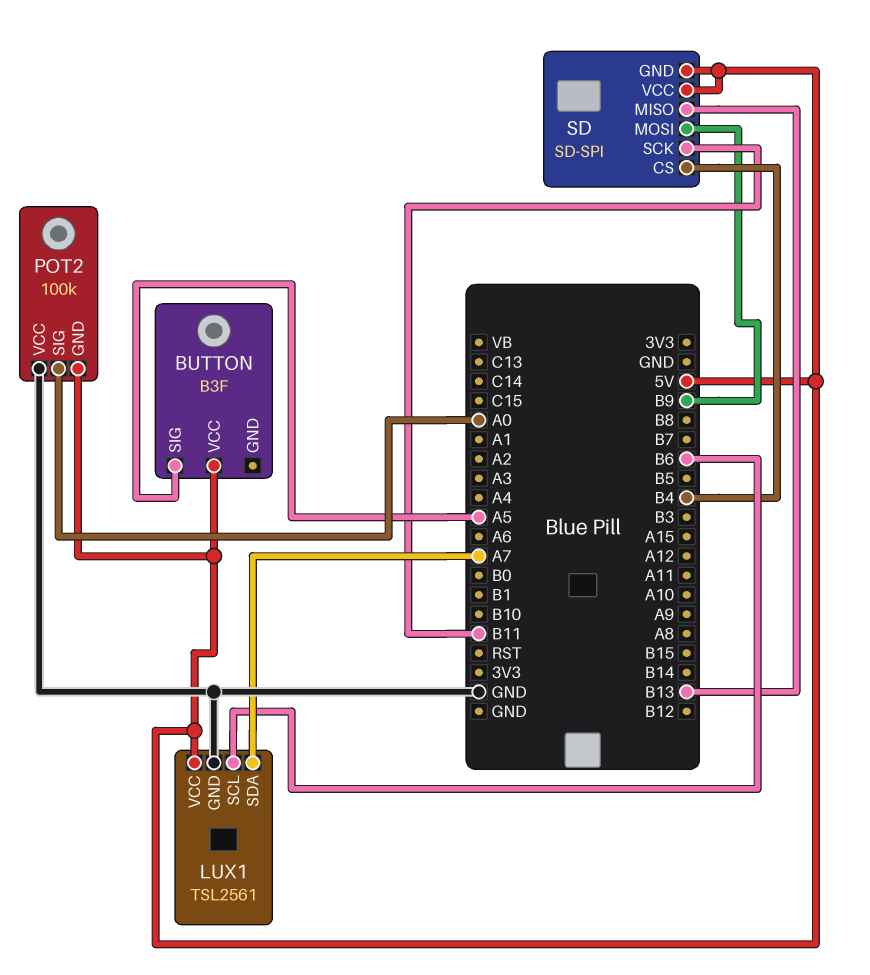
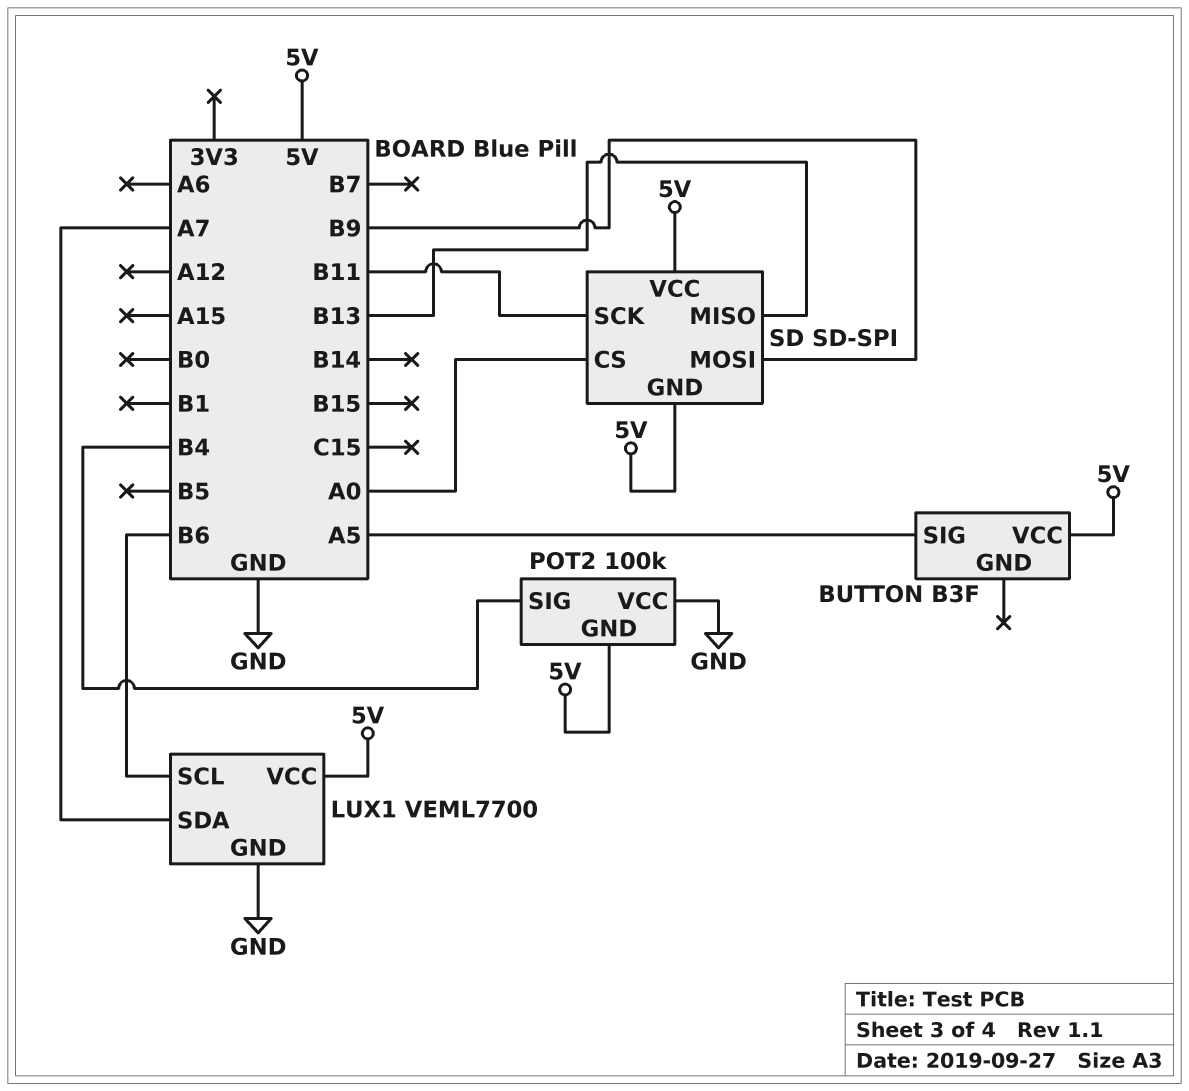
LUX1: TSL2561 -> VEML7700
POT2 pin SIG: A0 -> B4
SD pin CS: B4 -> A0

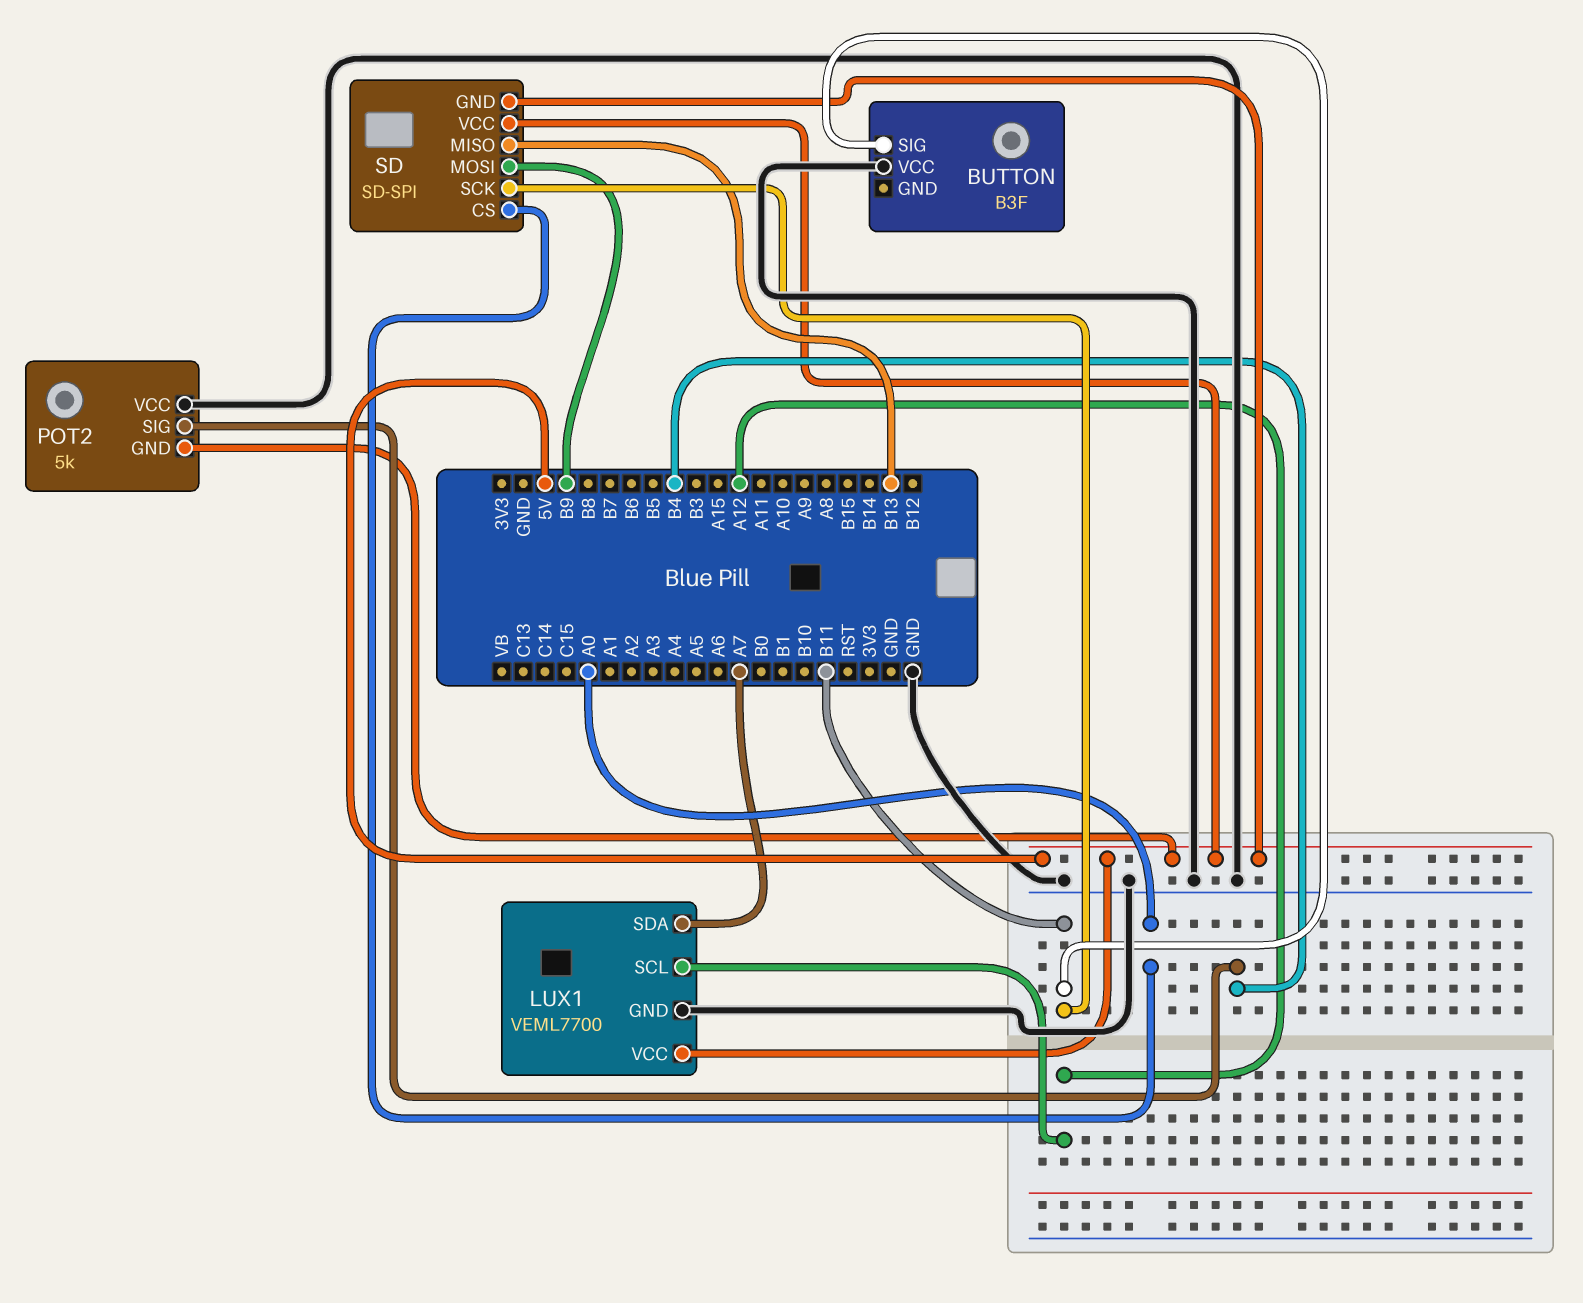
BUTTON pin SIG: A5 -> B11
BUTTON pin VCC: 5V -> GND
LUX1 pin SCL: B6 -> A12
POT2: 100k -> 5k

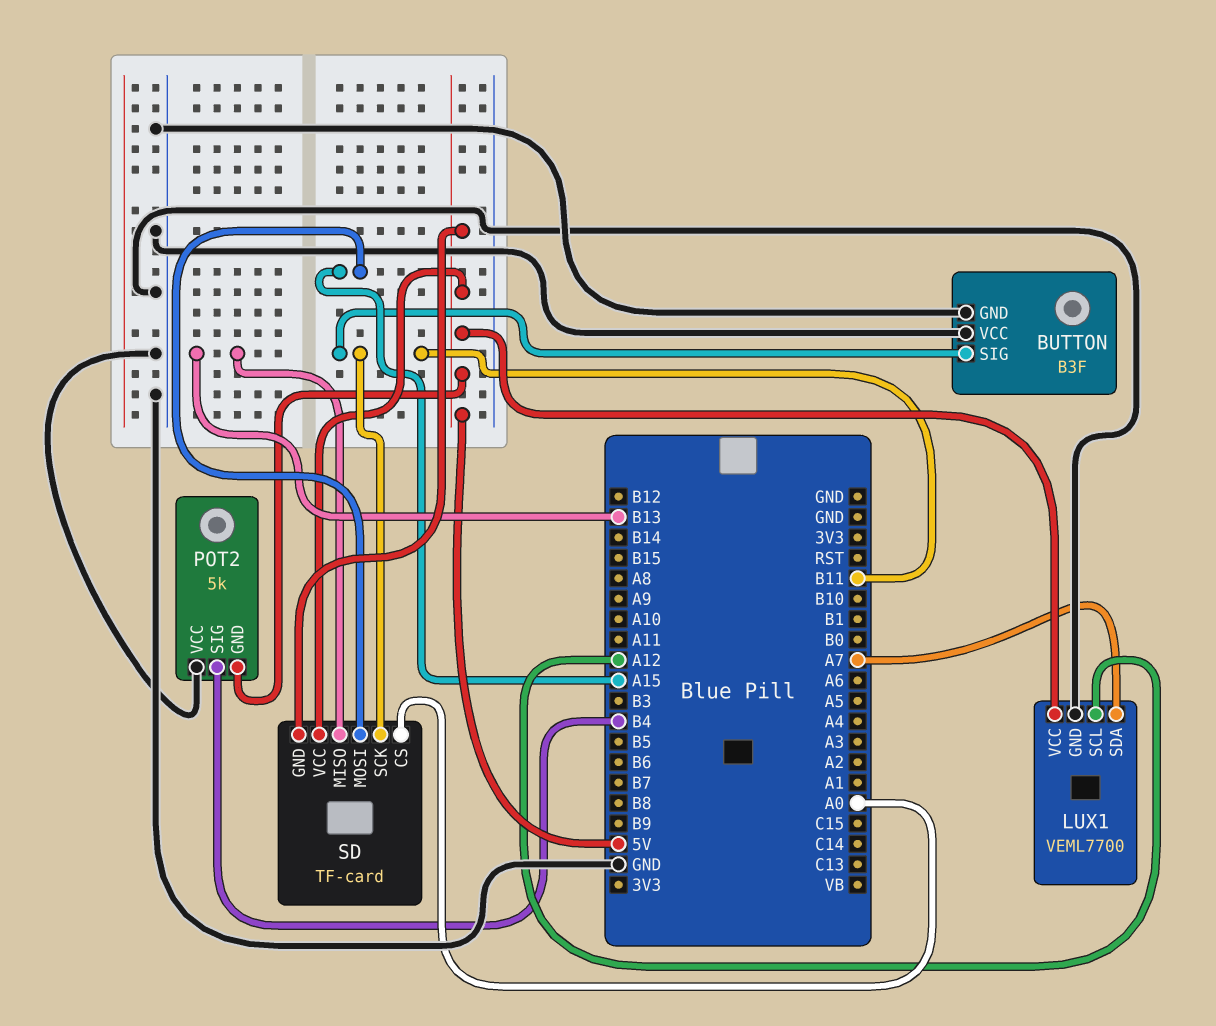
BUTTON pin GND: none -> GND
SD: SD-SPI -> TF-card
SD pin MOSI: B9 -> A15

